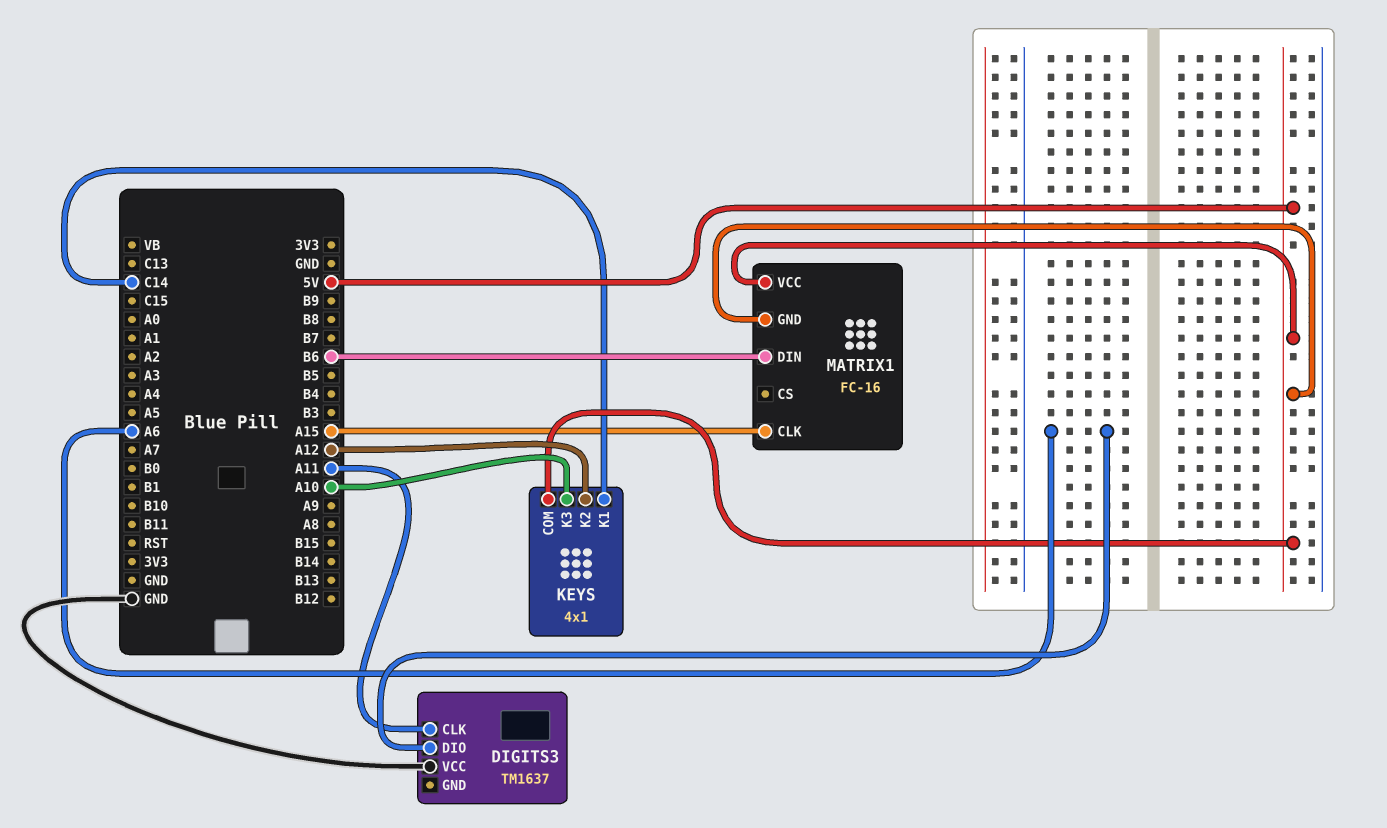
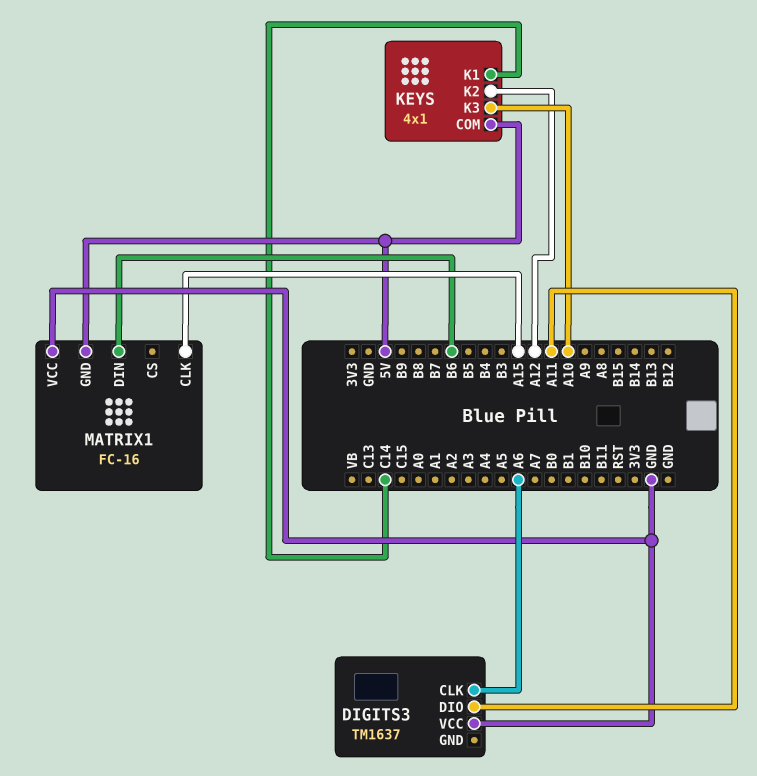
DIGITS3 pin CLK: A11 -> A6
DIGITS3 pin DIO: A6 -> A11
MATRIX1 pin VCC: 5V -> GND

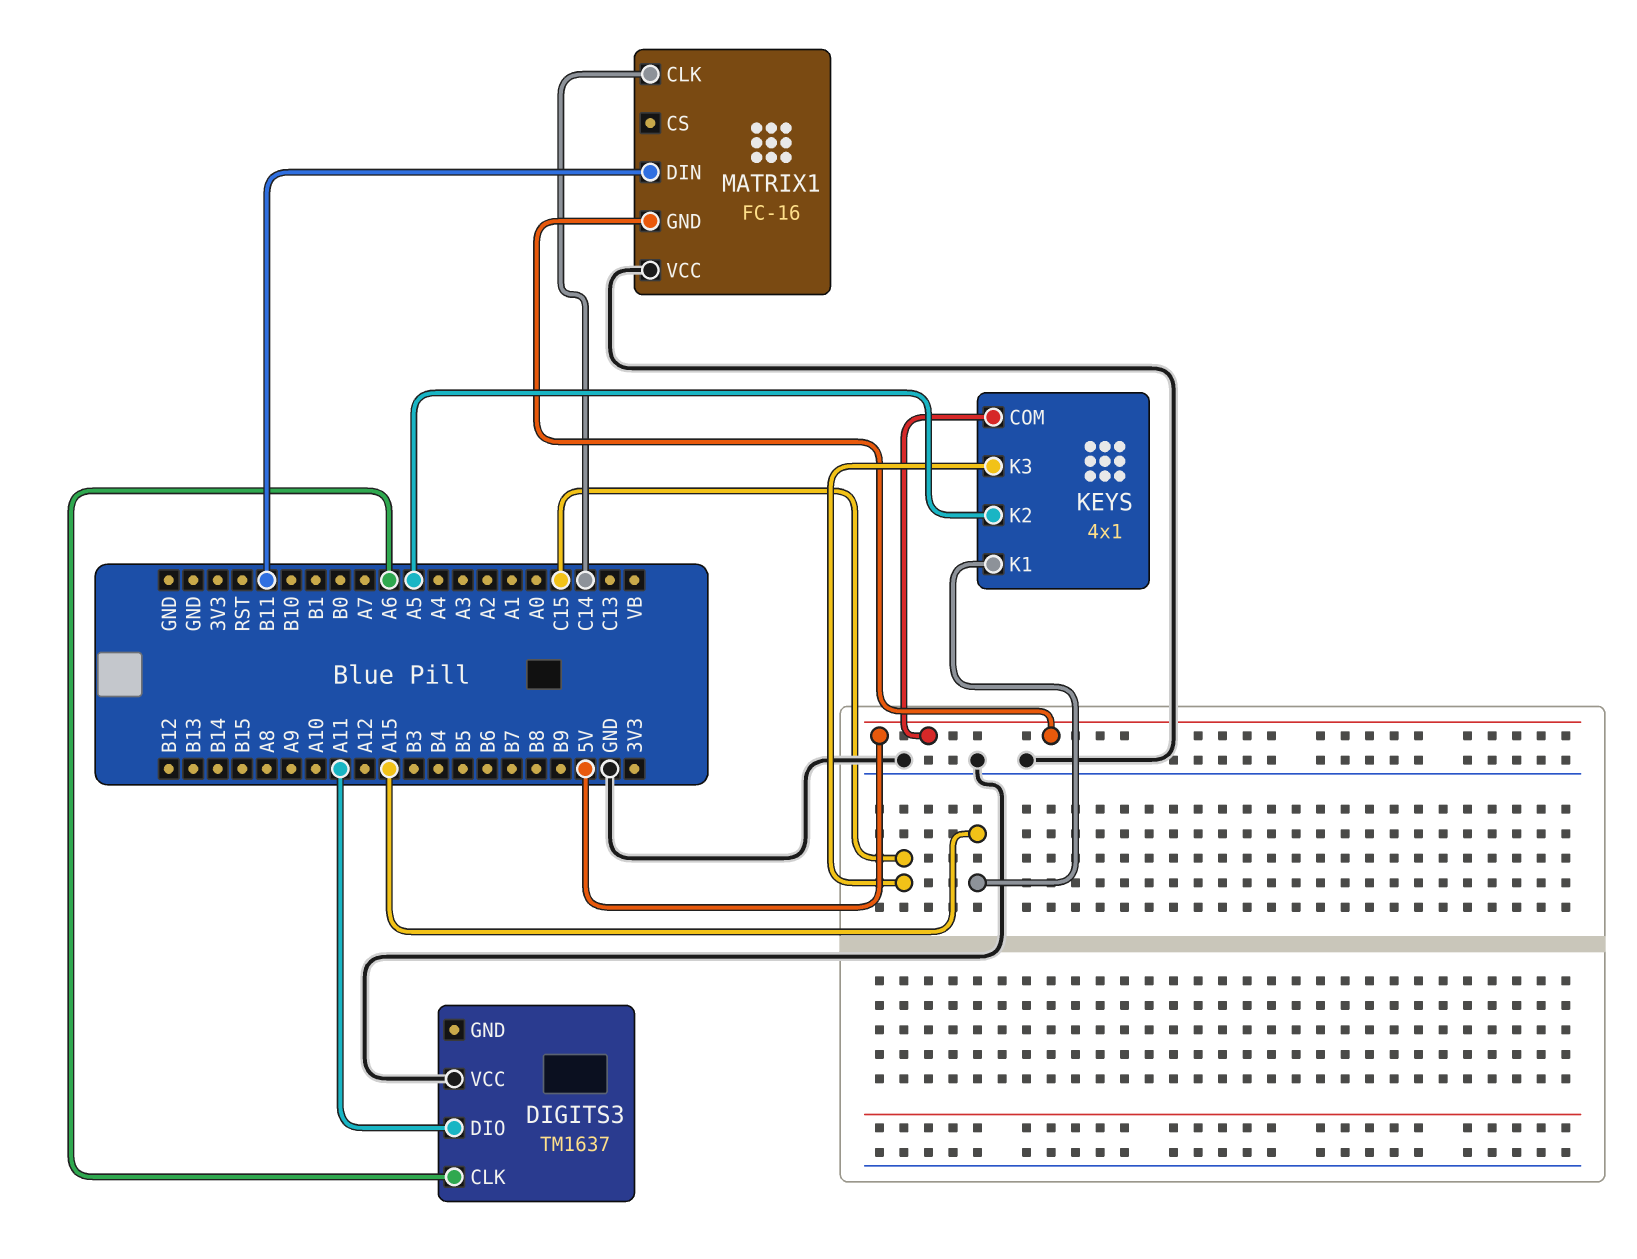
KEYS pin K1: C14 -> A15
KEYS pin K2: A12 -> A5
KEYS pin K3: A10 -> C15
MATRIX1 pin CLK: A15 -> C14
MATRIX1 pin DIN: B6 -> B11

